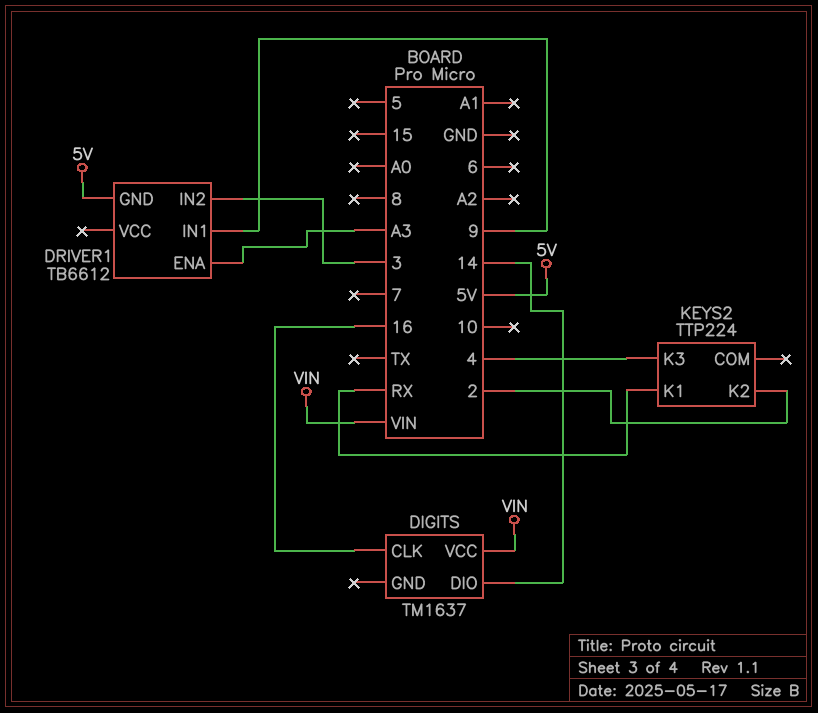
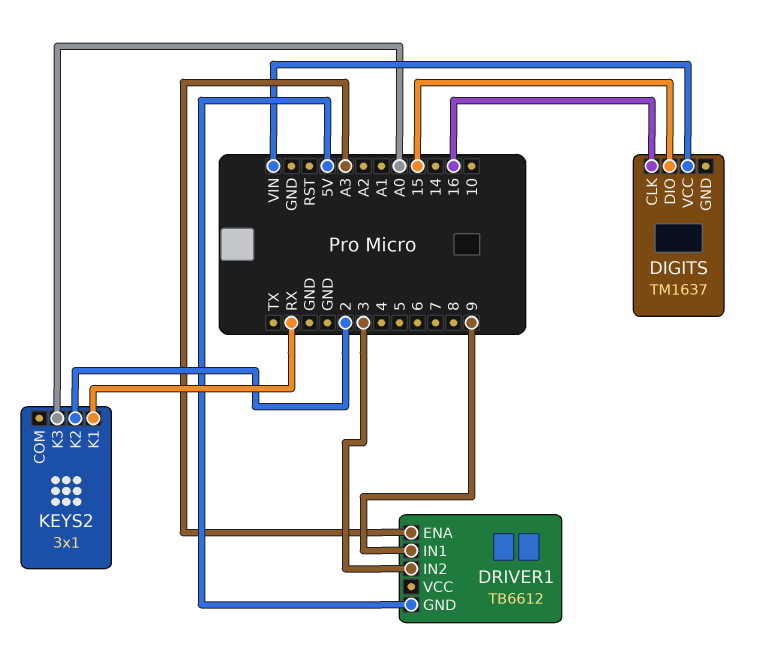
DIGITS pin DIO: 14 -> 15
KEYS2: TTP224 -> 3x1
KEYS2 pin K3: 4 -> A0

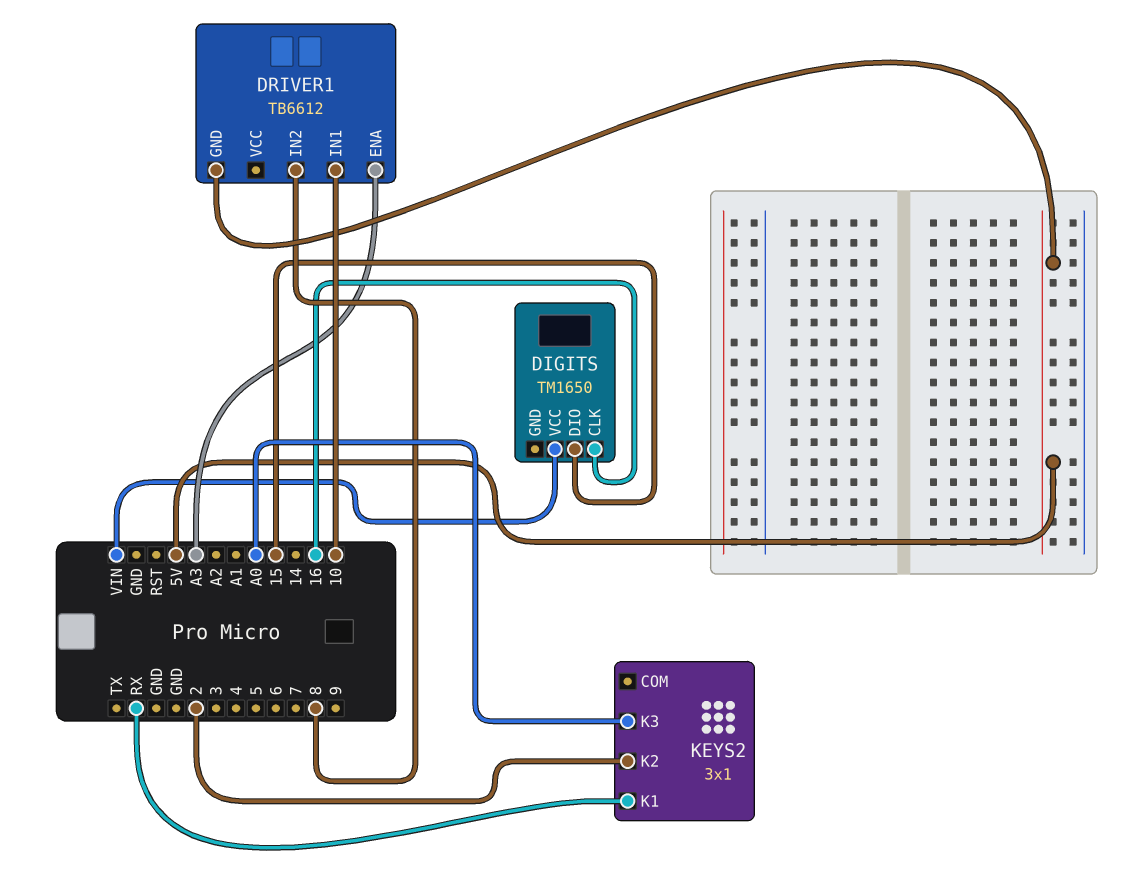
DIGITS: TM1637 -> TM1650
DRIVER1 pin IN1: 9 -> 10
DRIVER1 pin IN2: 3 -> 8

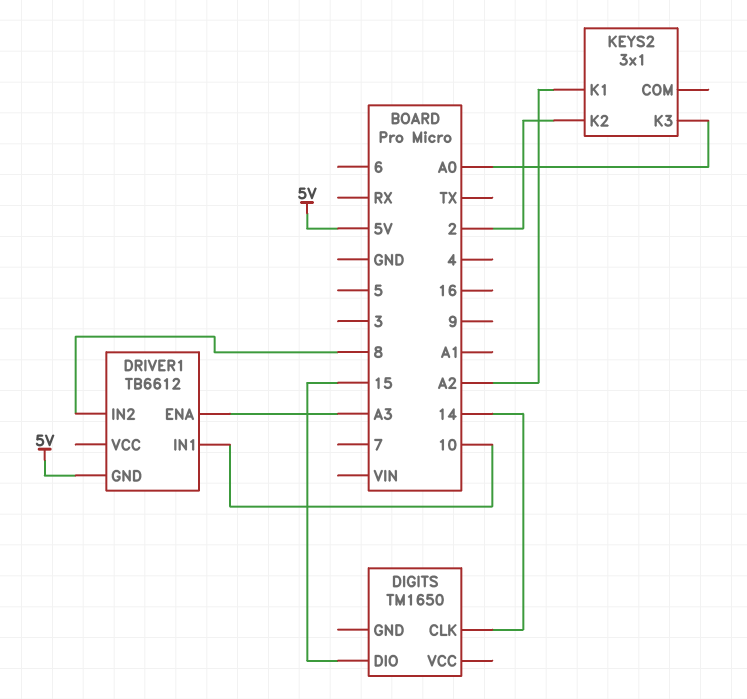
DIGITS pin CLK: 16 -> 14
DIGITS pin VCC: VIN -> none
KEYS2 pin K1: RX -> A2

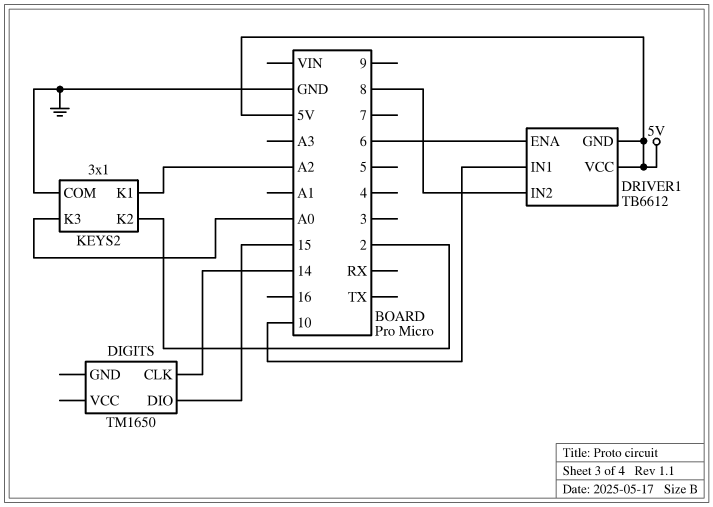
DRIVER1 pin ENA: A3 -> 6
DRIVER1 pin VCC: none -> 5V
KEYS2 pin COM: none -> GND

